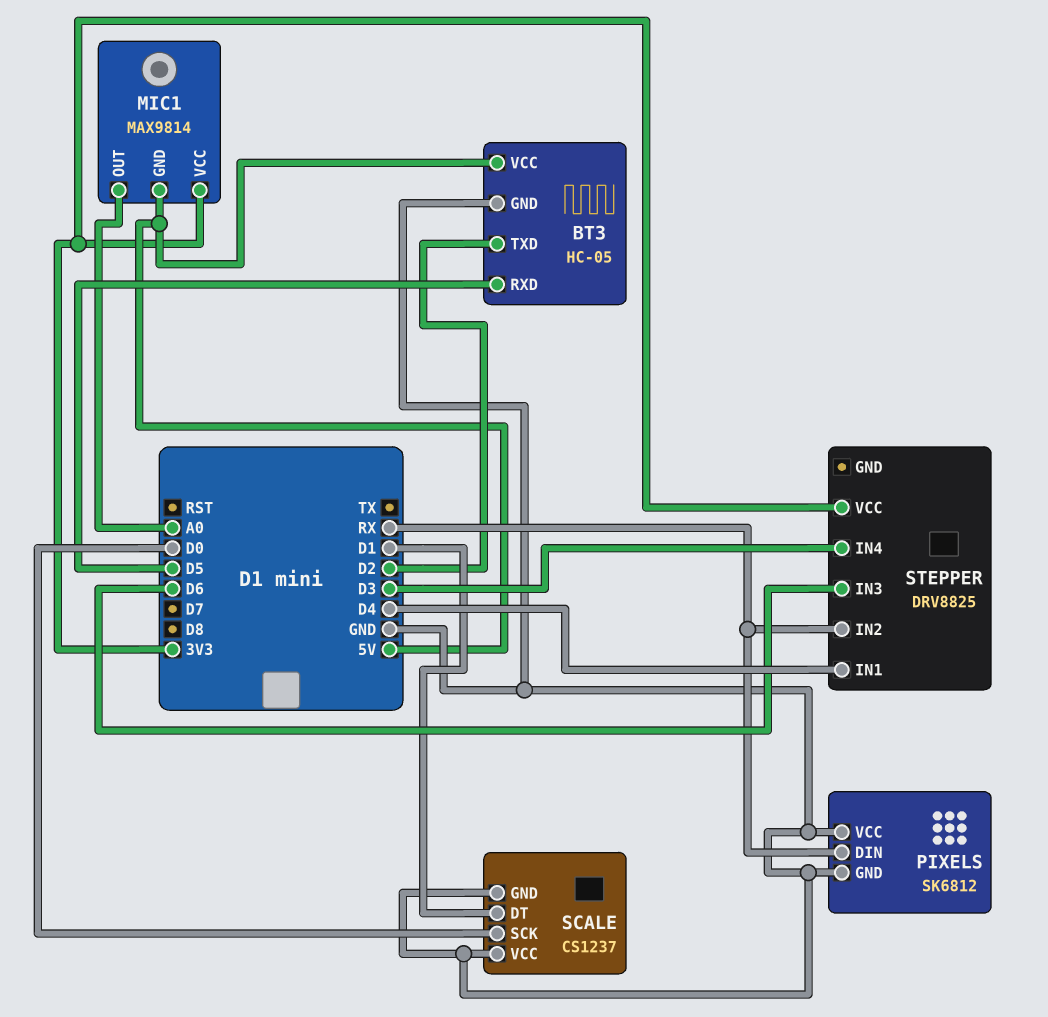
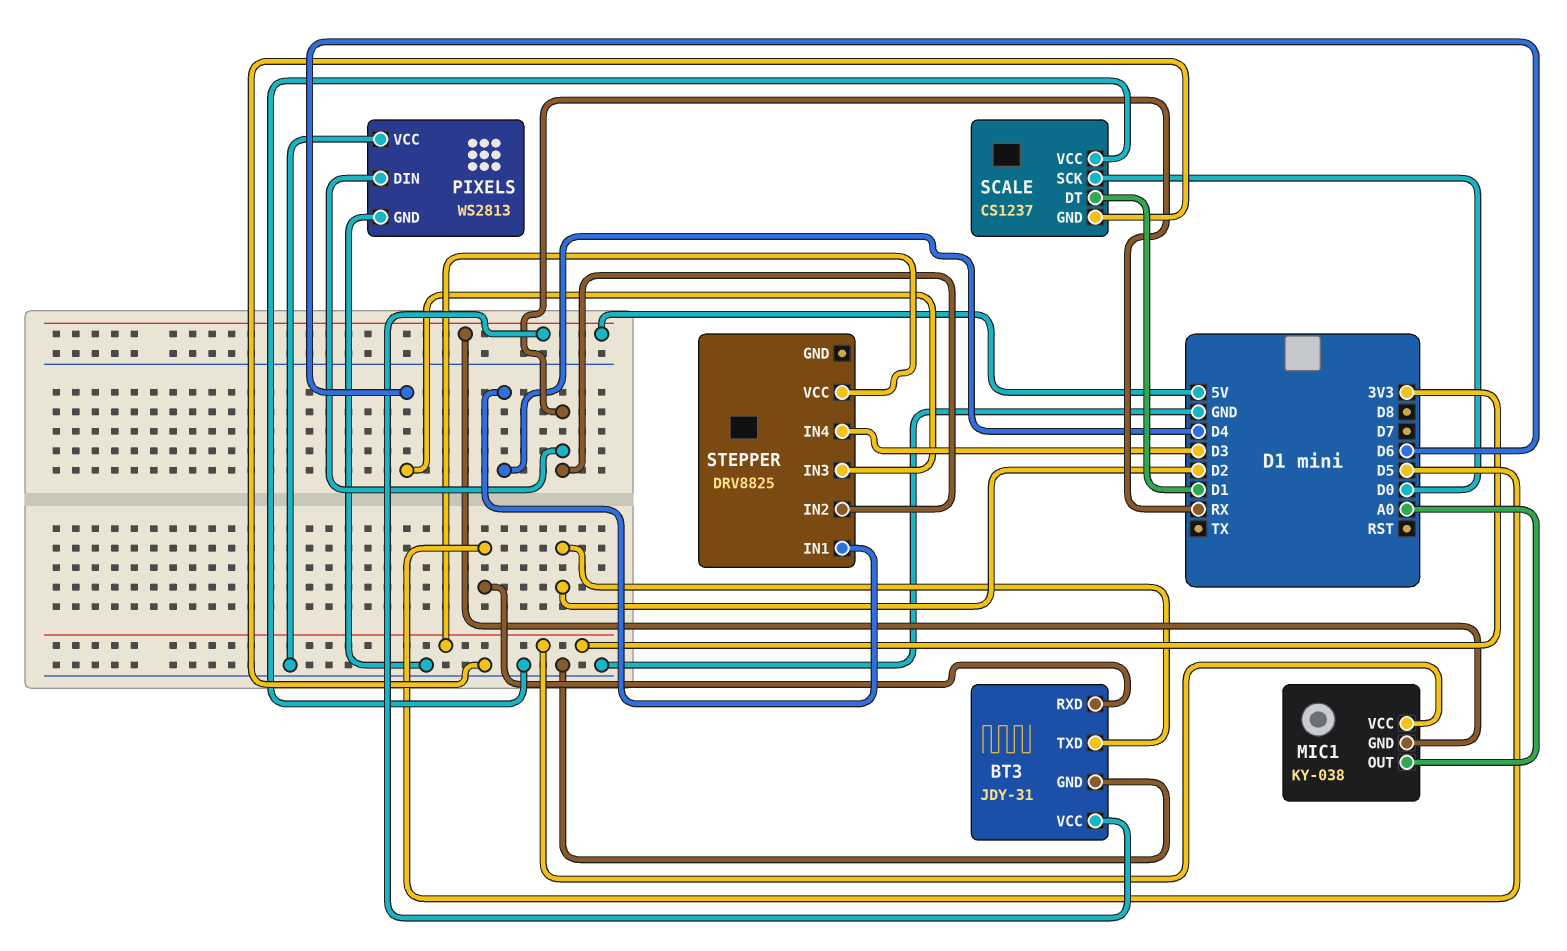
BT3: HC-05 -> JDY-31
MIC1: MAX9814 -> KY-038
PIXELS: SK6812 -> WS2813

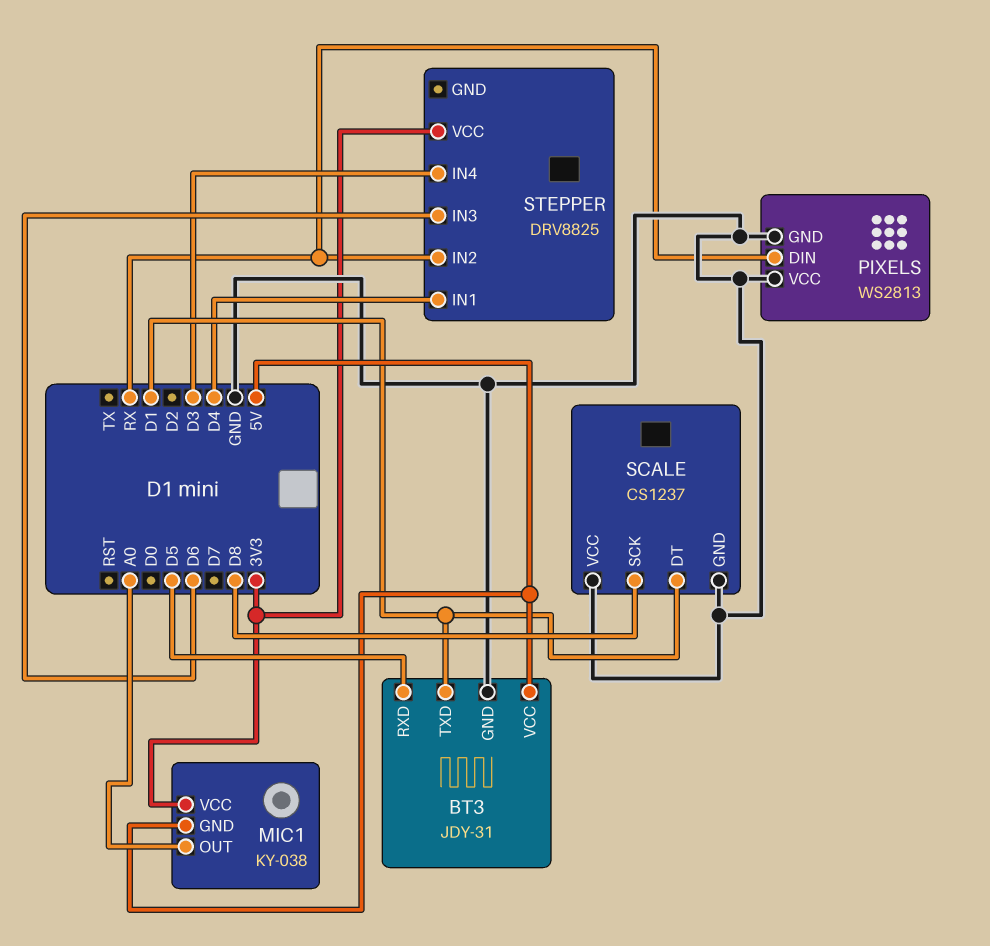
BT3 pin TXD: D2 -> D1
SCALE pin SCK: D0 -> D8

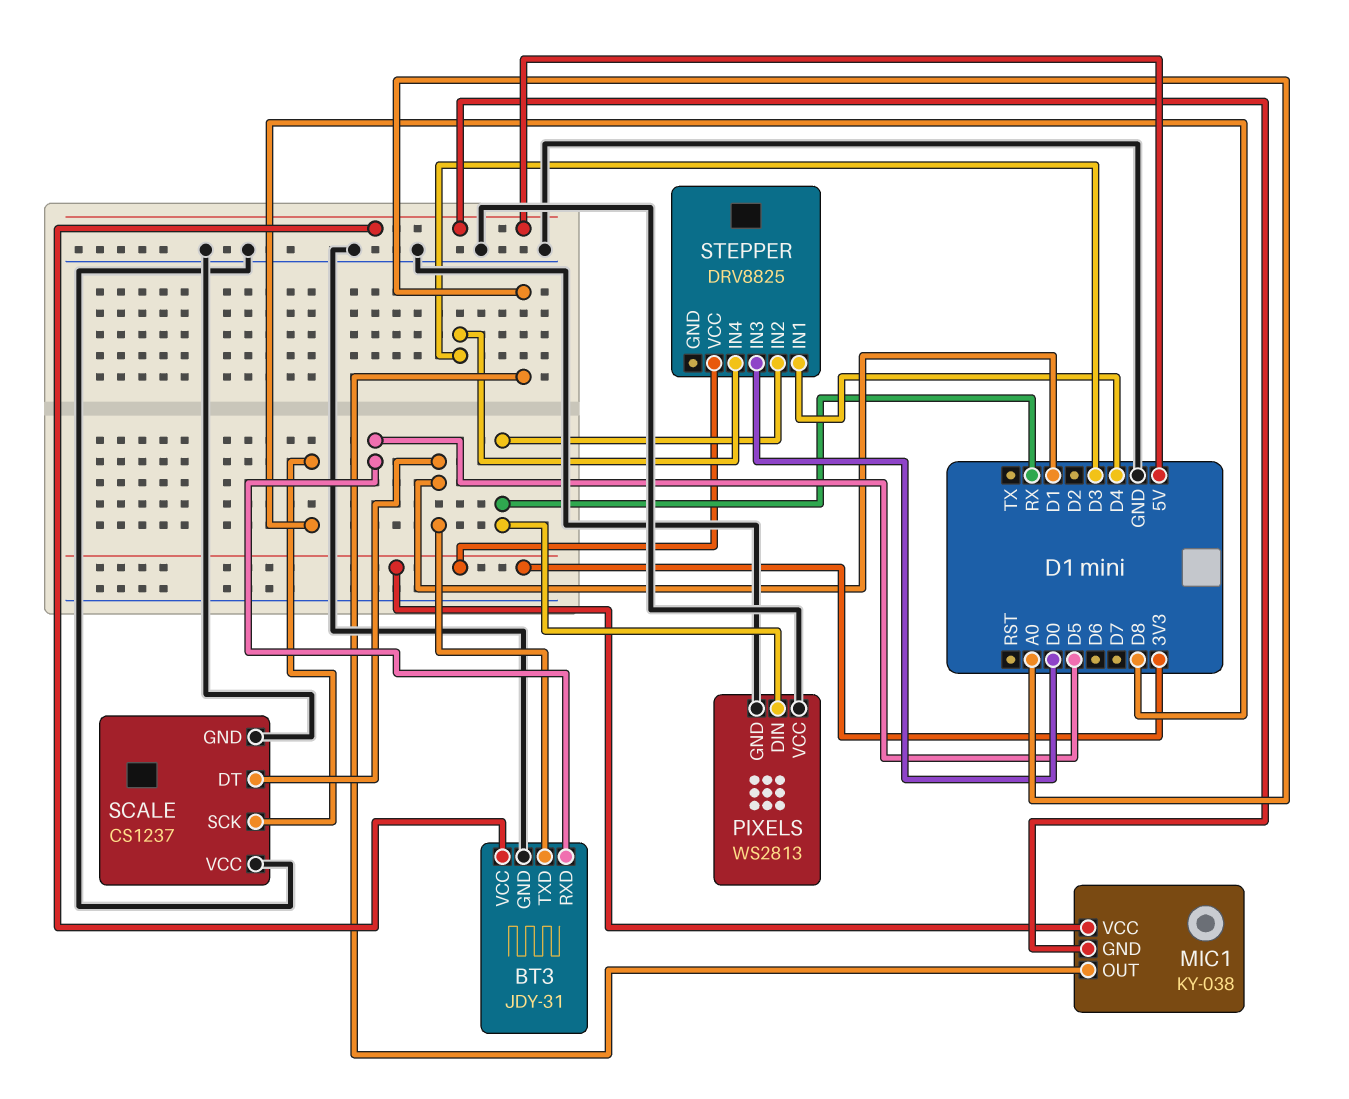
STEPPER pin IN3: D6 -> D0

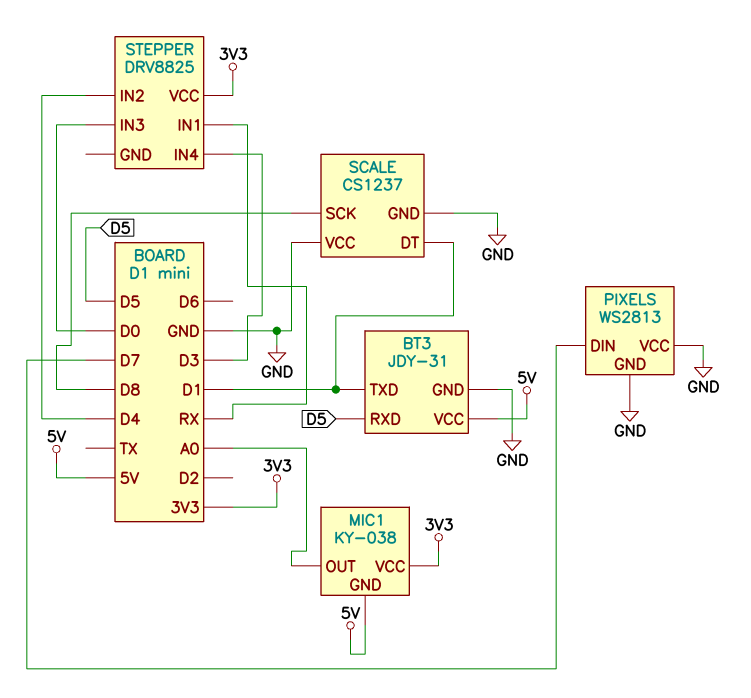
PIXELS pin DIN: RX -> D7
STEPPER pin IN1: D4 -> RX
STEPPER pin IN2: RX -> D4

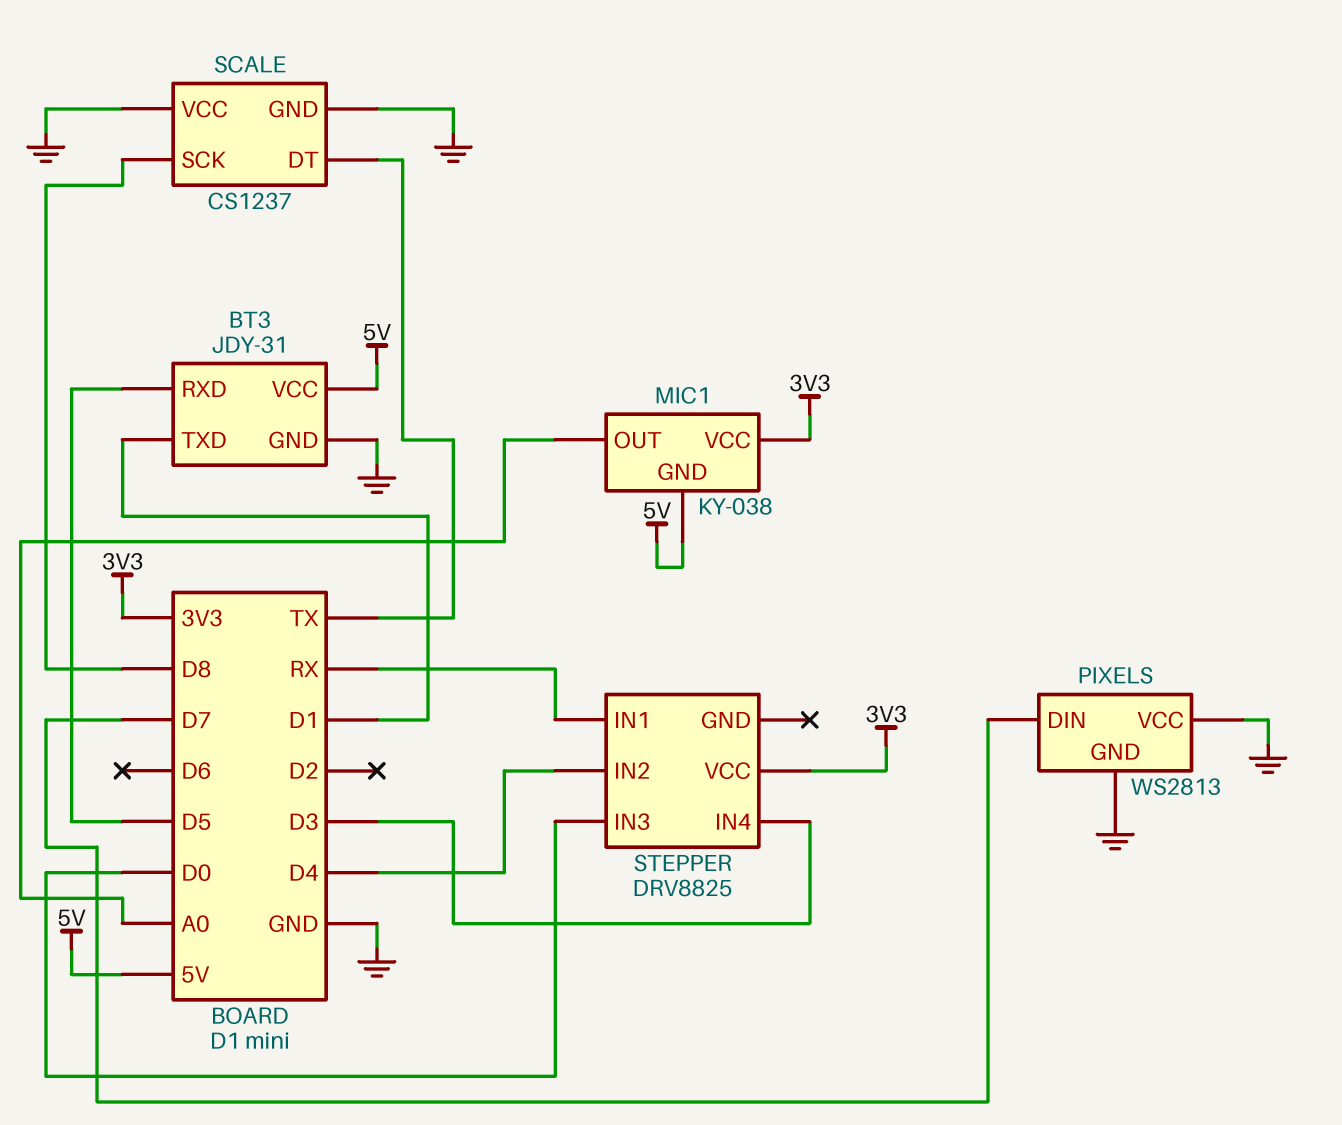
SCALE pin DT: D1 -> TX

